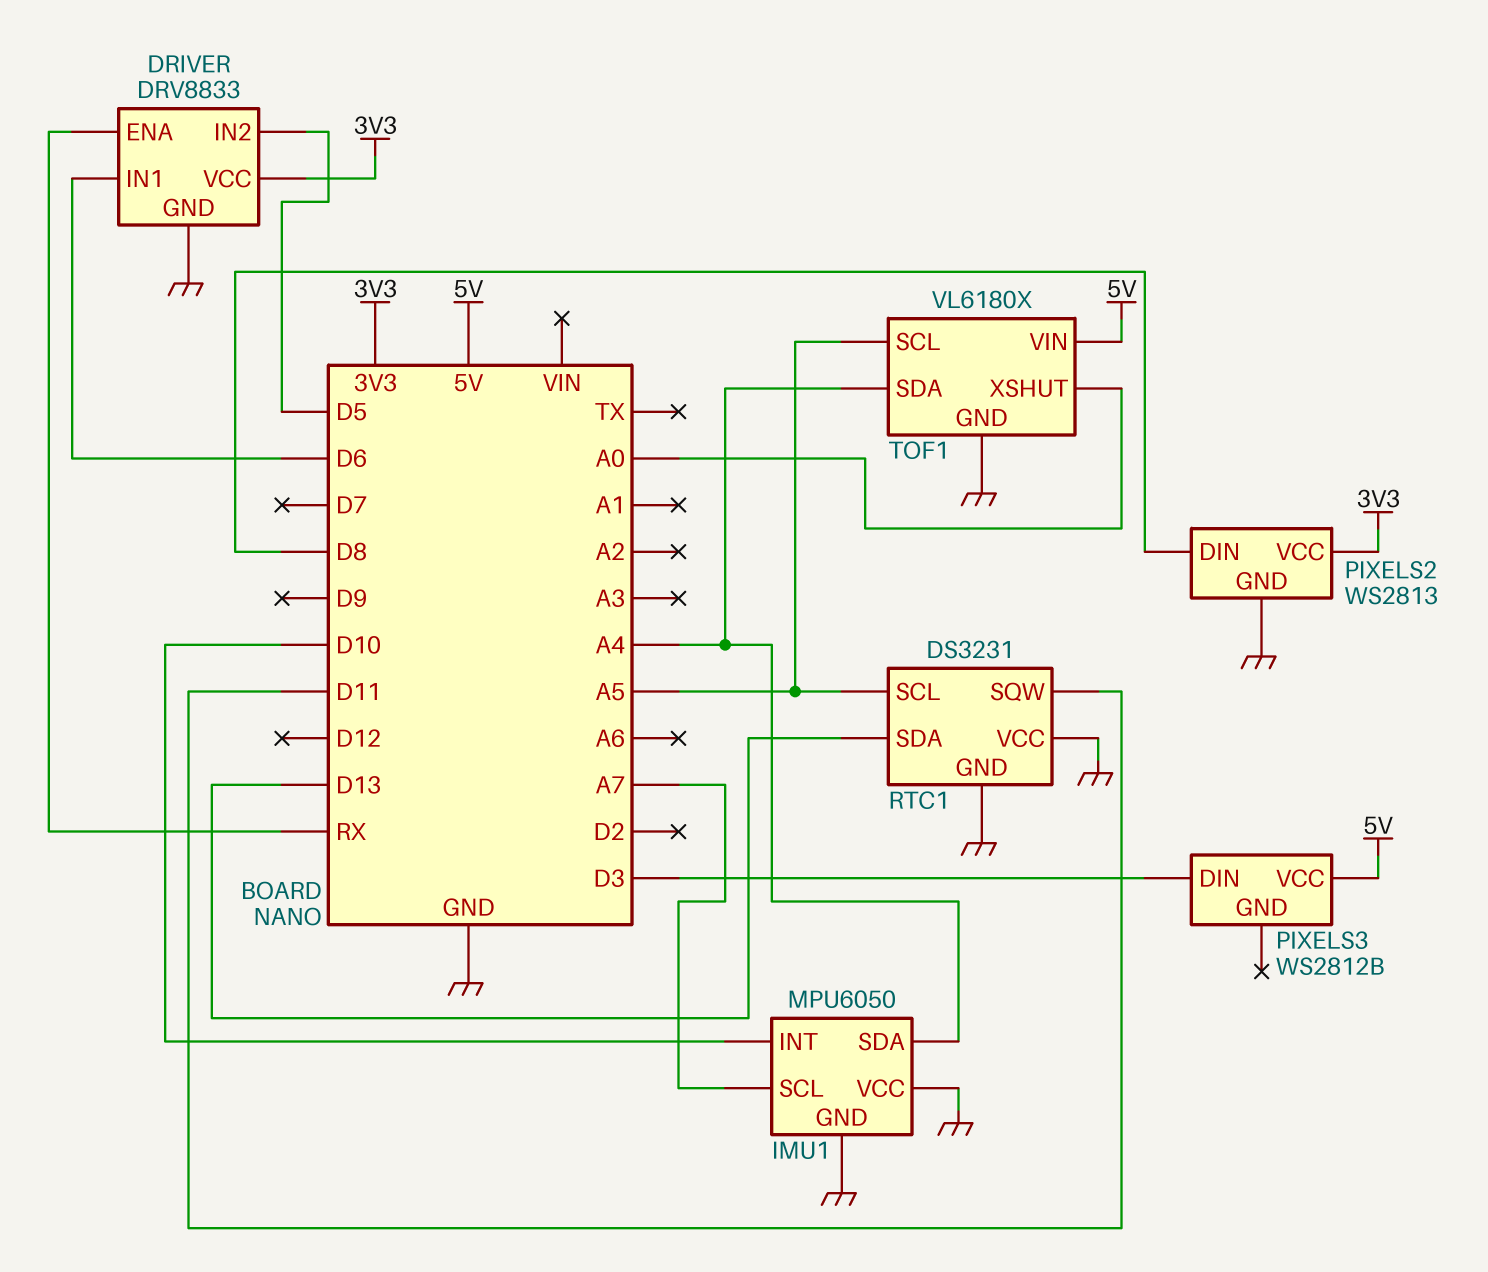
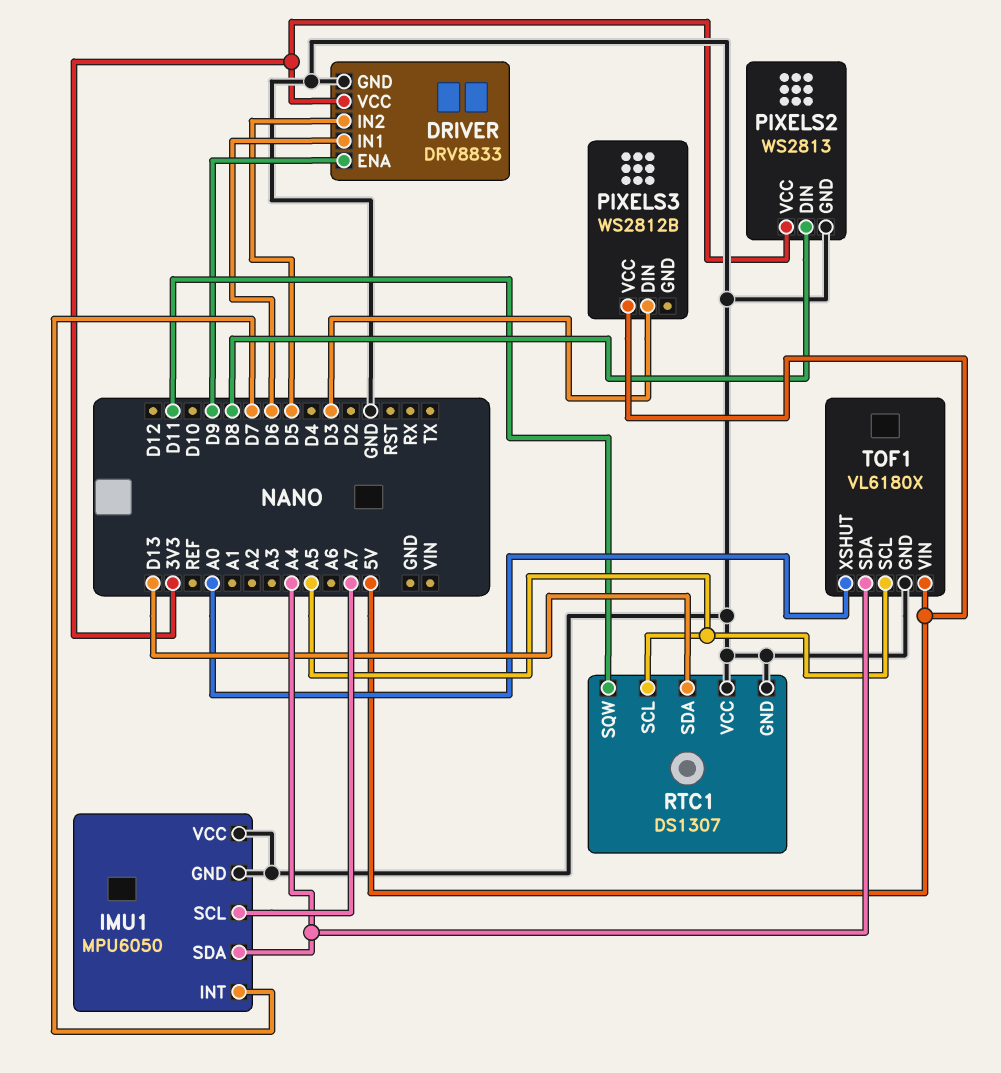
DRIVER pin ENA: RX -> D9
IMU1 pin INT: D10 -> D7
RTC1: DS3231 -> DS1307

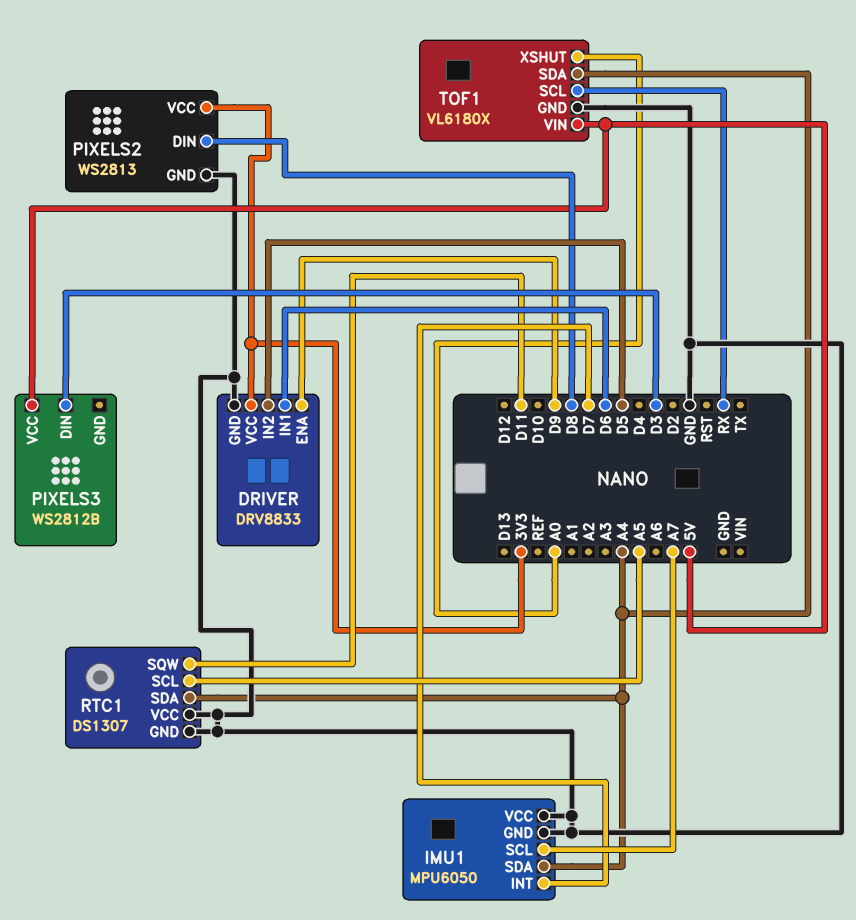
RTC1 pin SDA: D13 -> A4
TOF1 pin SCL: A5 -> RX

